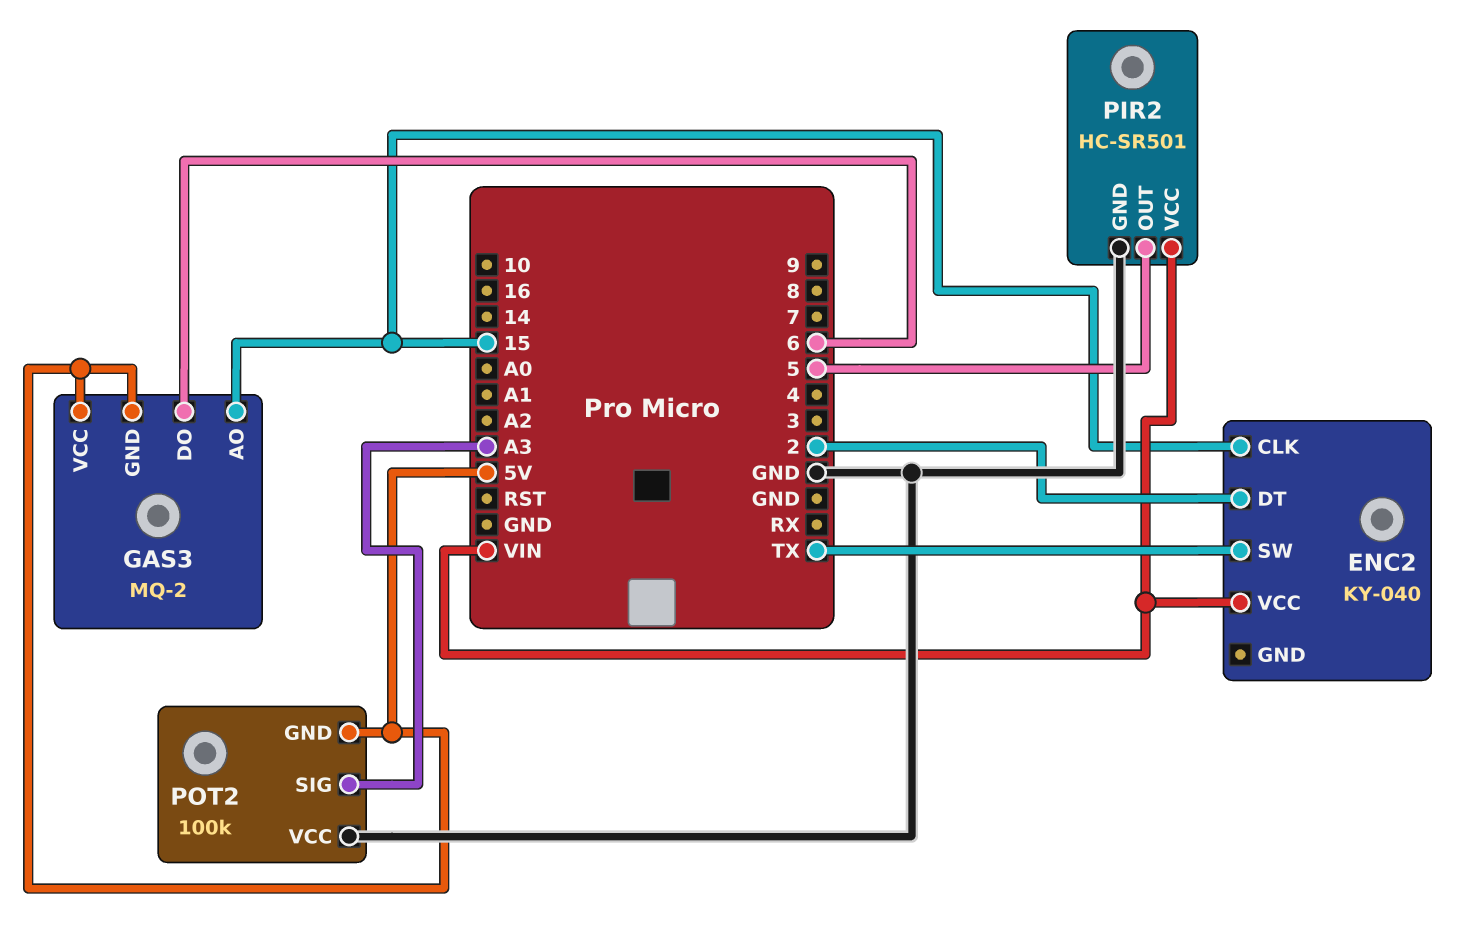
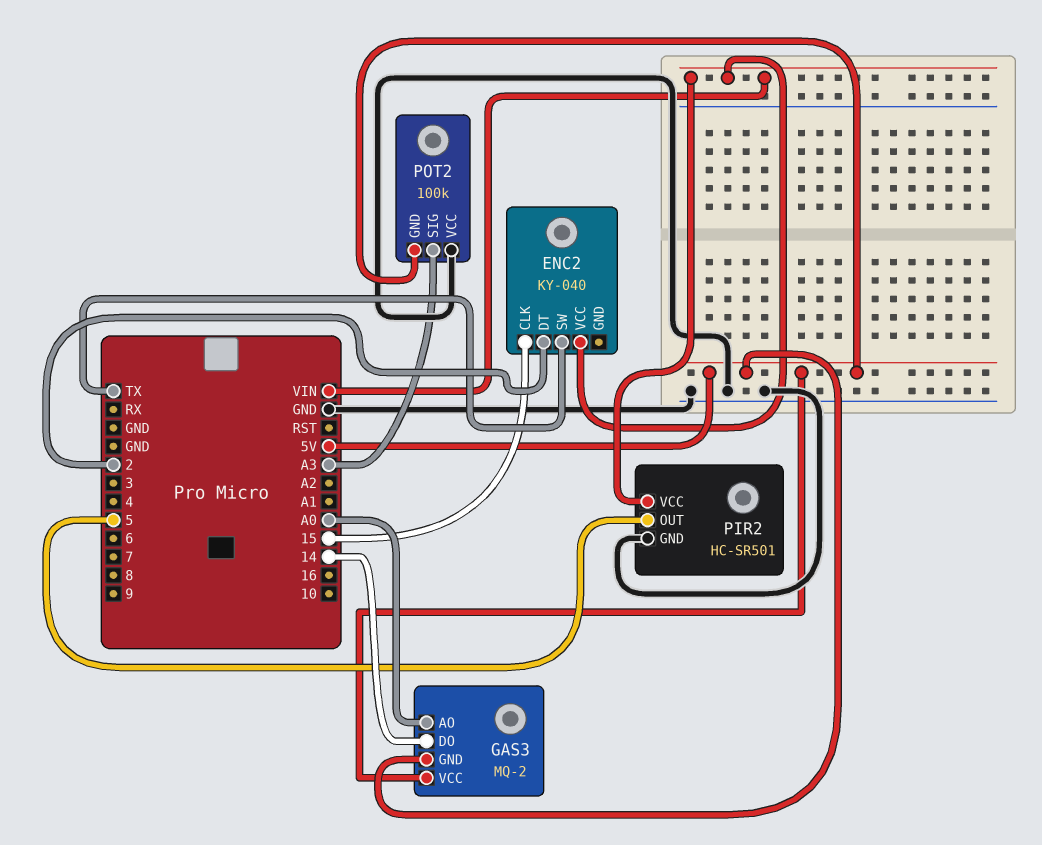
GAS3 pin AO: 15 -> A0
GAS3 pin DO: 6 -> 14

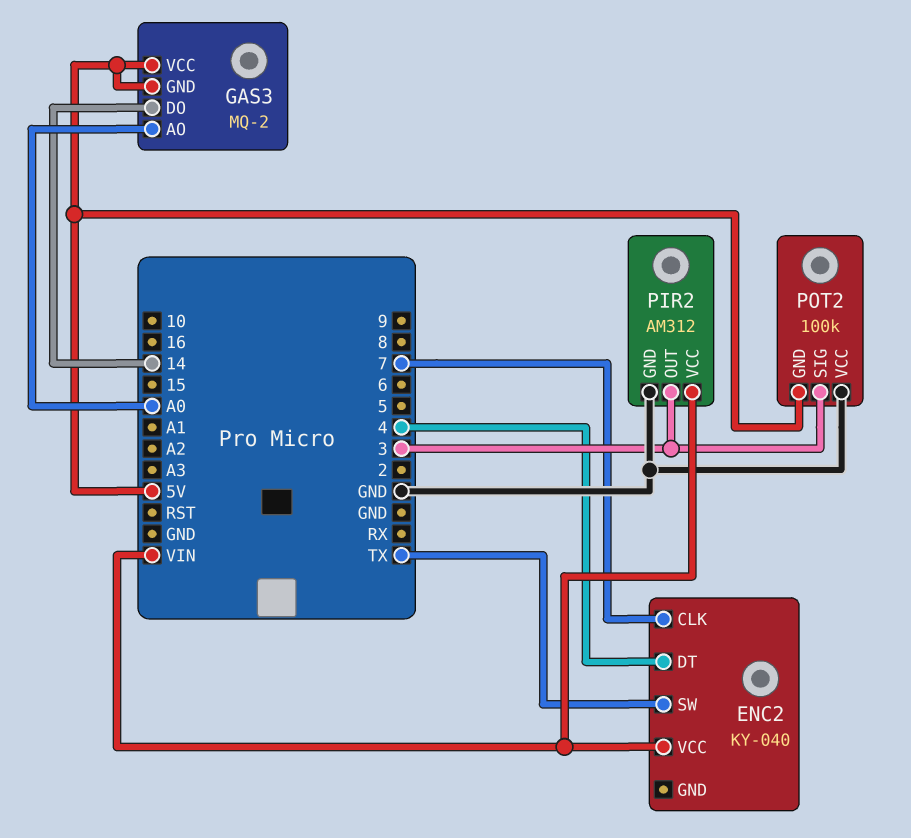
ENC2 pin CLK: 15 -> 7
ENC2 pin DT: 2 -> 4
PIR2: HC-SR501 -> AM312
PIR2 pin OUT: 5 -> 3
POT2 pin SIG: A3 -> 3

